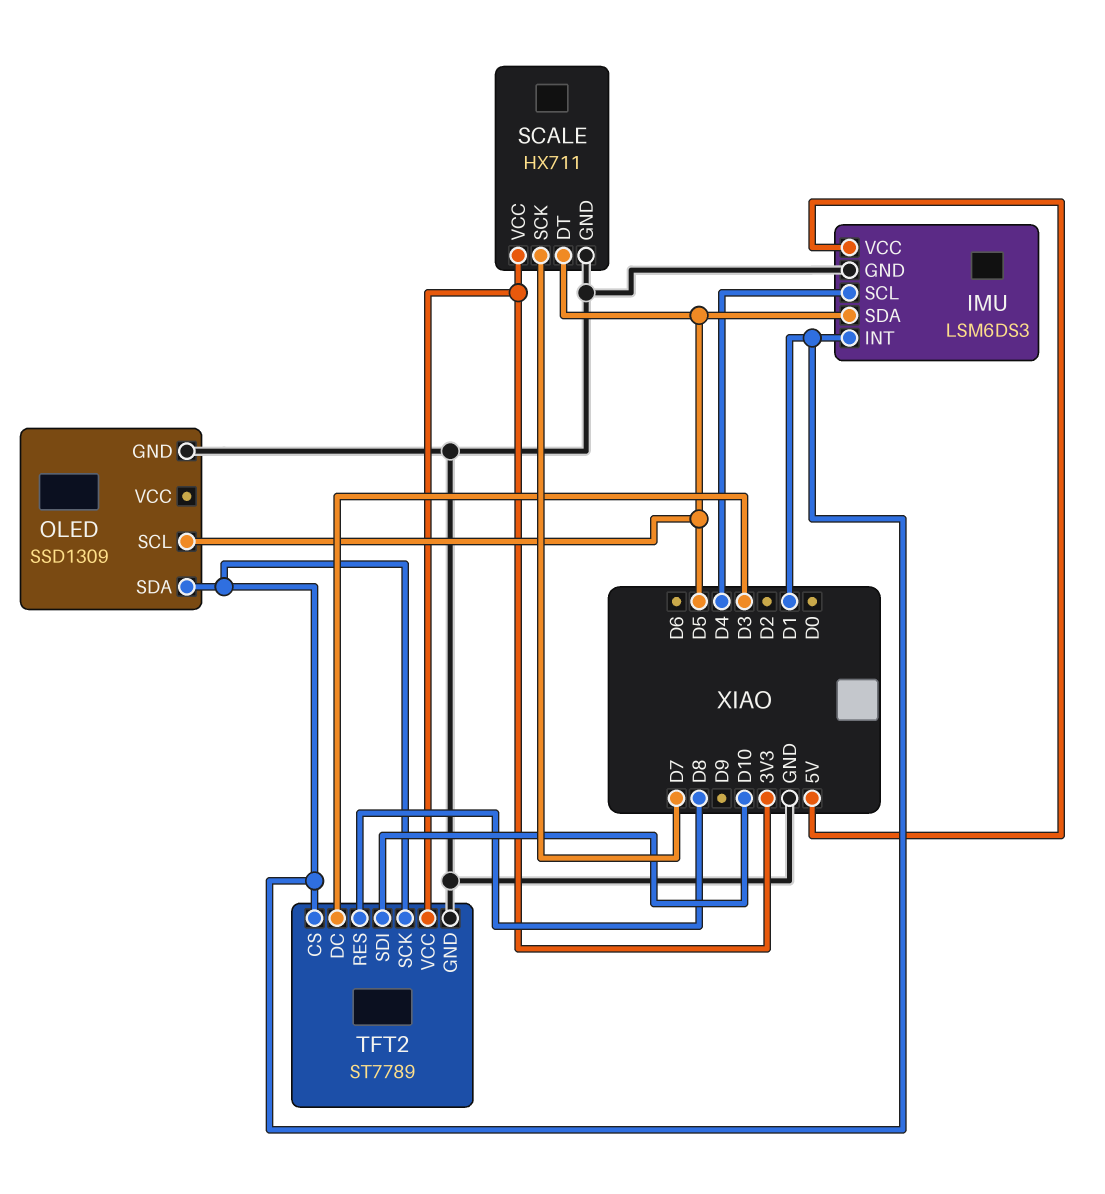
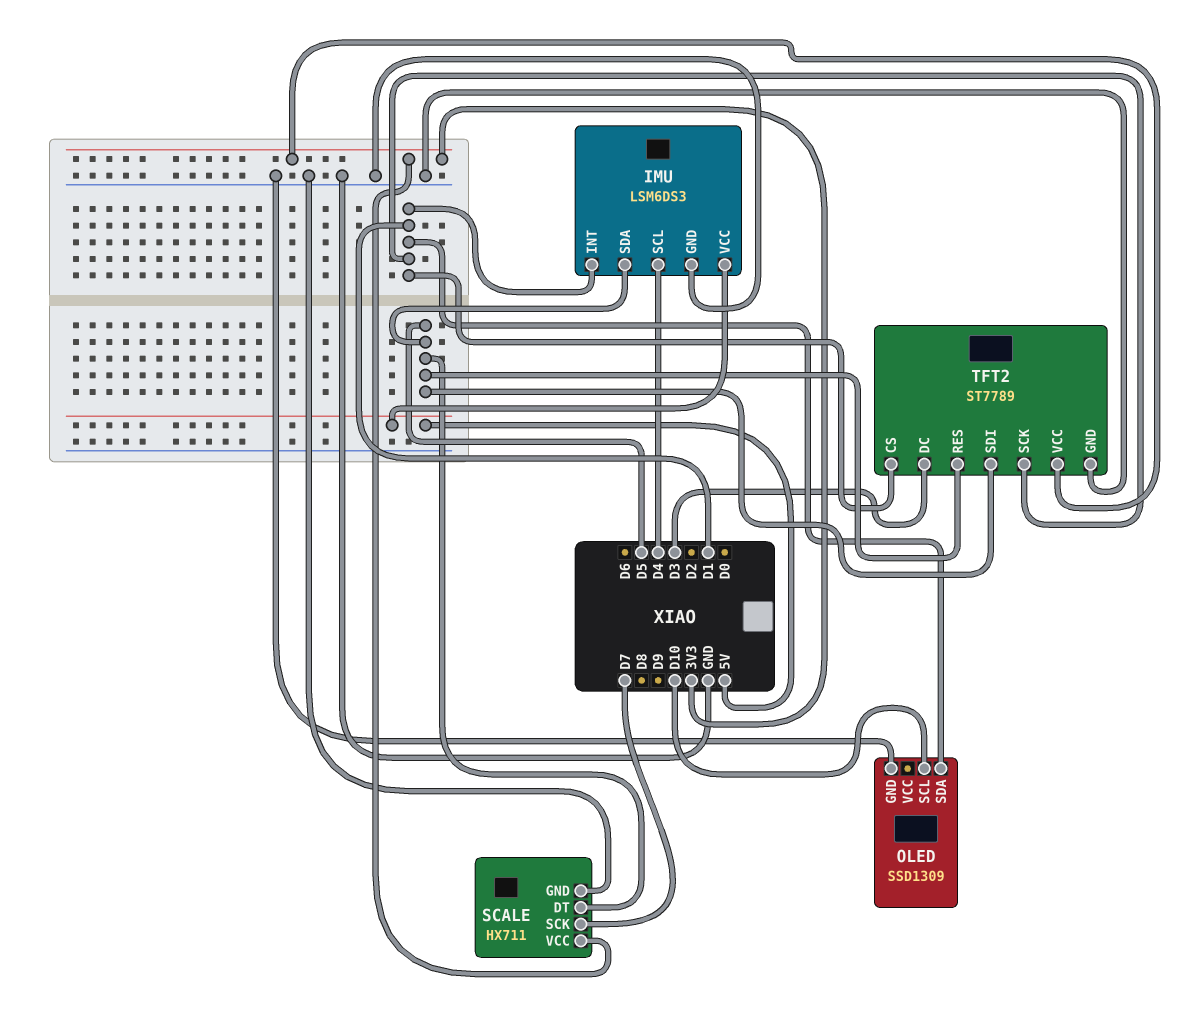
OLED pin SCL: D5 -> D10
TFT2 pin RES: D8 -> D5
TFT2 pin SDI: D10 -> D5

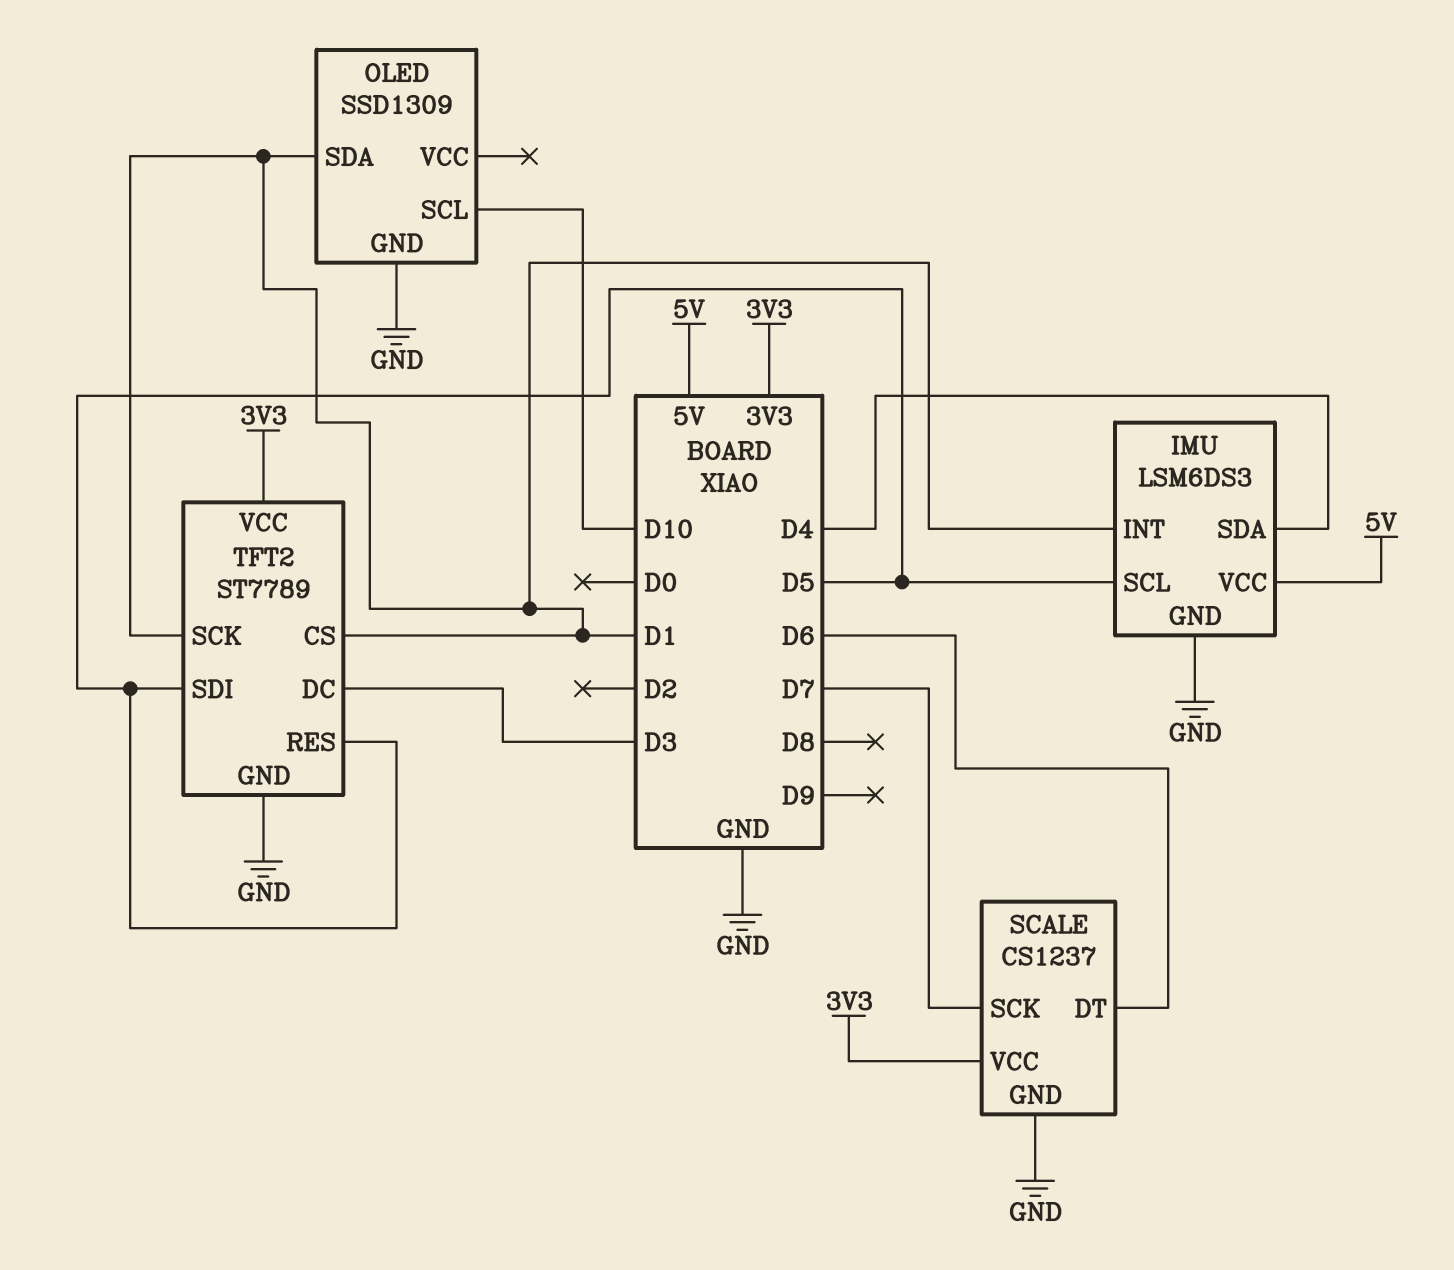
IMU pin SCL: D4 -> D5
IMU pin SDA: D5 -> D4
SCALE: HX711 -> CS1237
SCALE pin DT: D5 -> D6

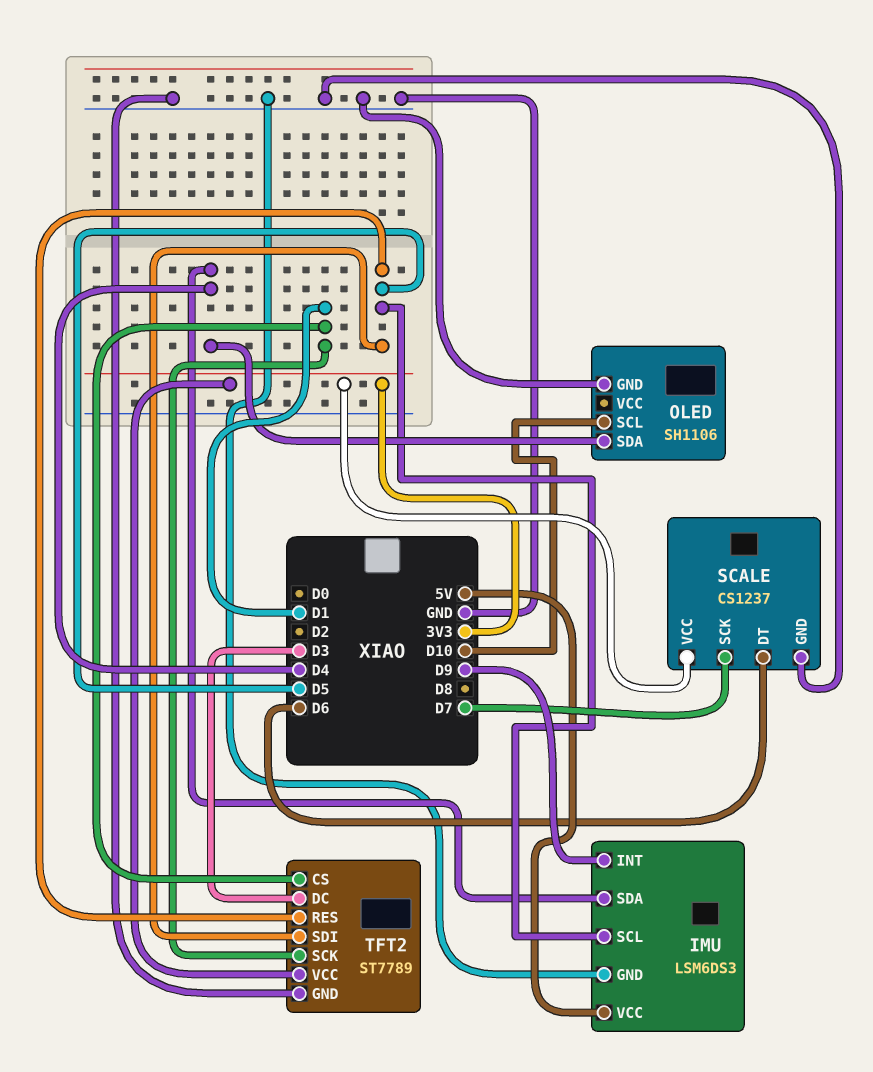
IMU pin INT: D1 -> D9
OLED: SSD1309 -> SH1106
OLED pin SDA: D1 -> D4

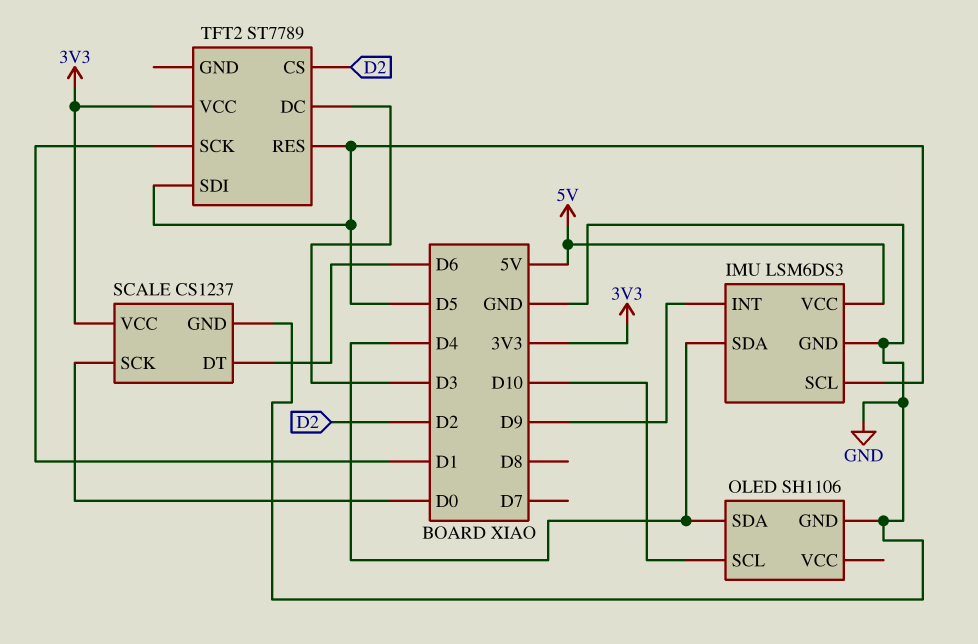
SCALE pin SCK: D7 -> D0
TFT2 pin CS: D1 -> D2
TFT2 pin GND: GND -> none

